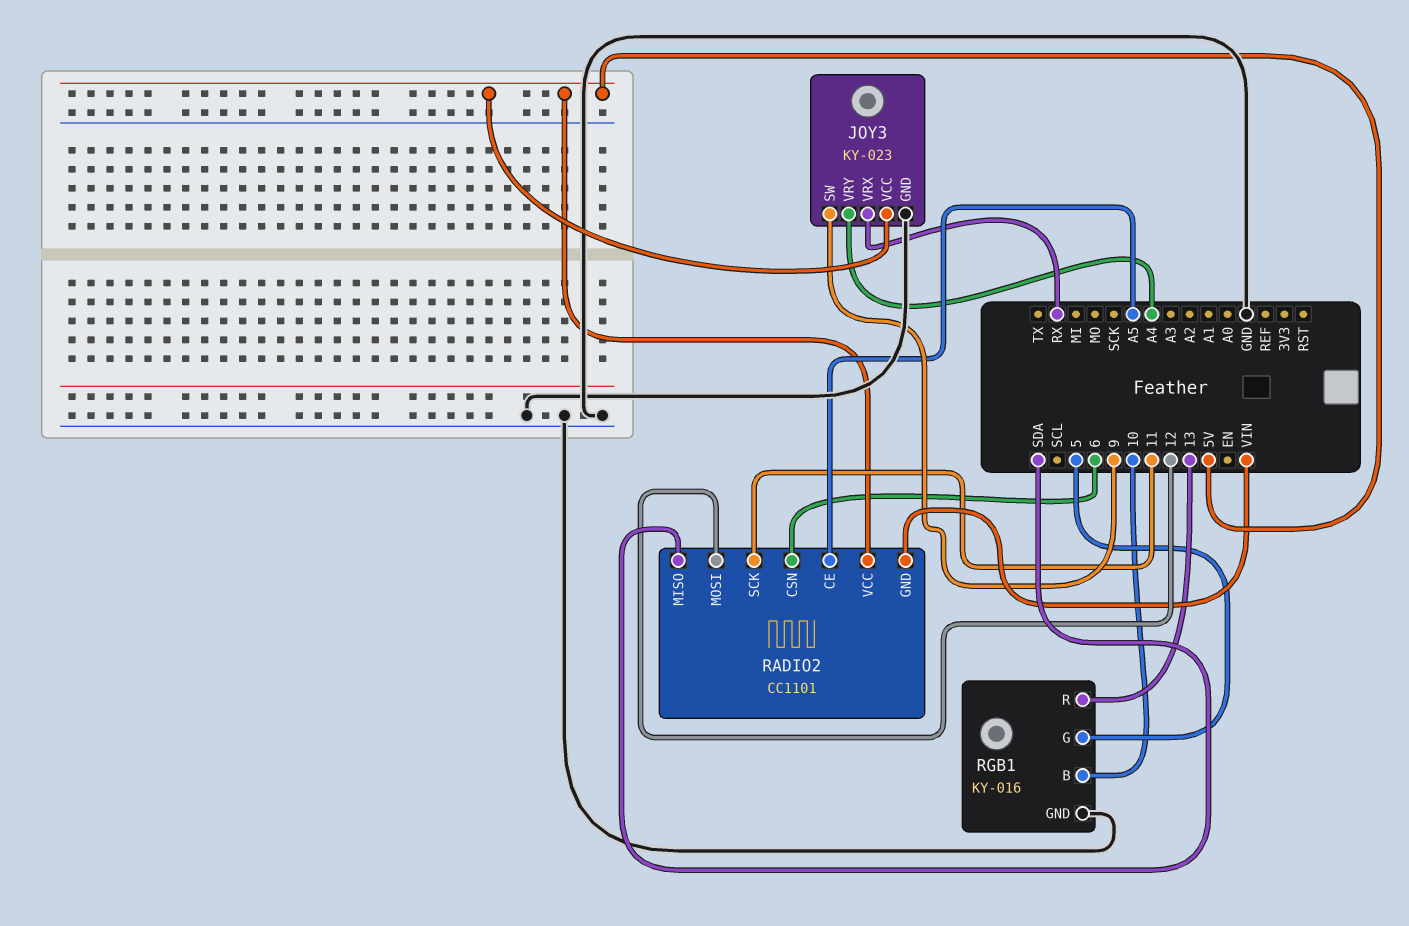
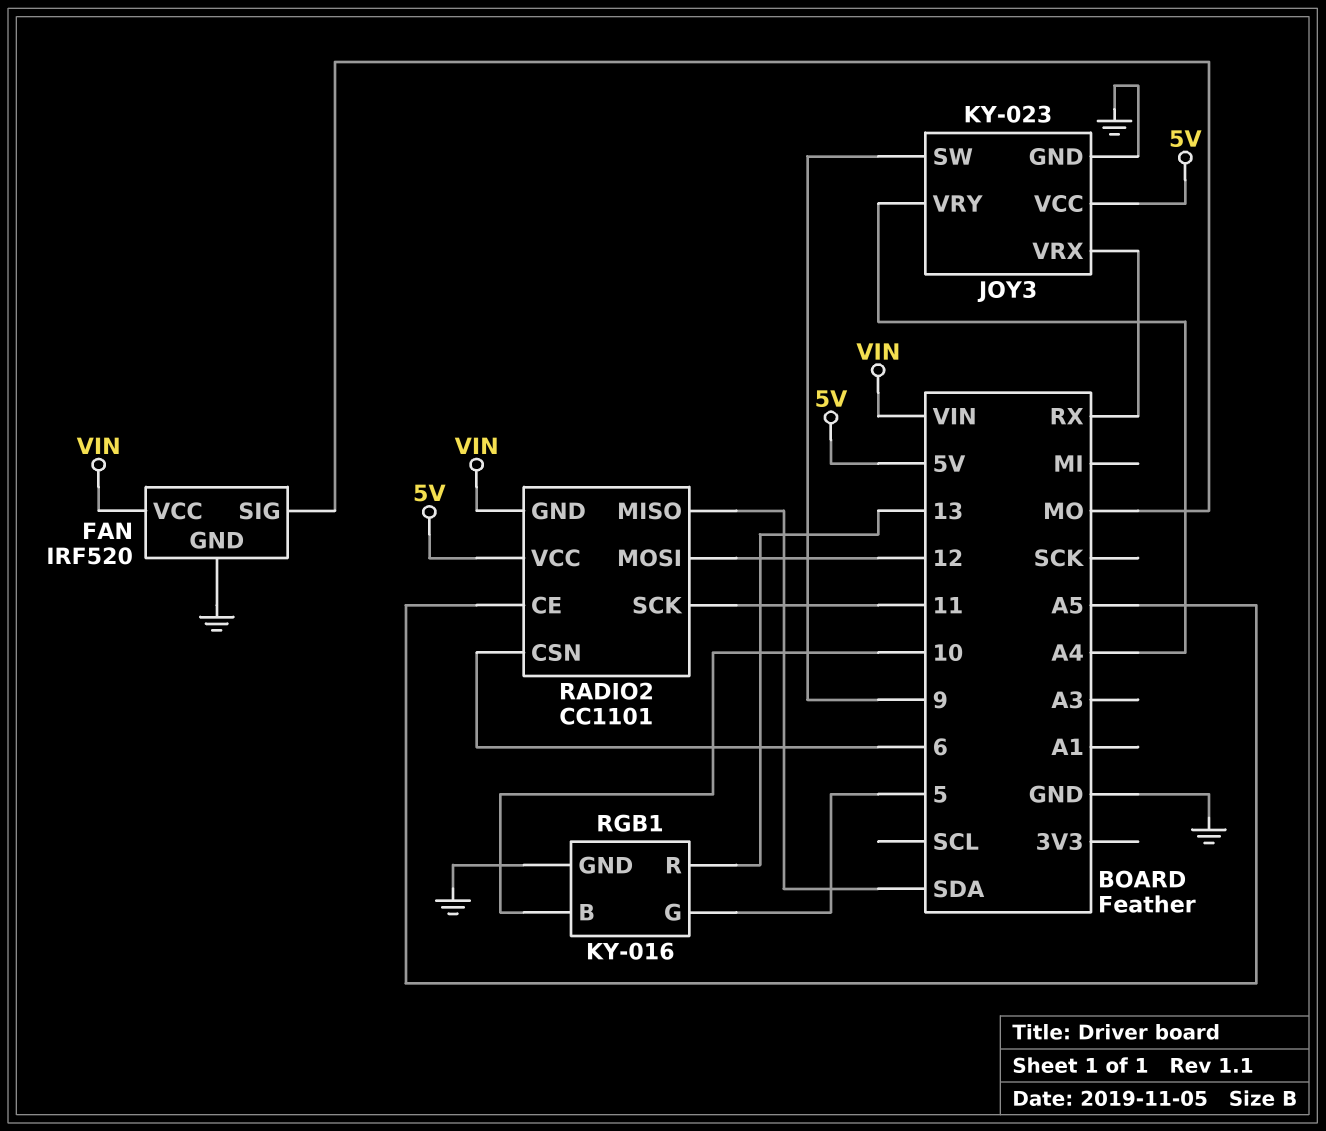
FAN: none -> IRF520
FAN pin GND: none -> GND
FAN pin SIG: none -> MO
FAN pin VCC: none -> VIN

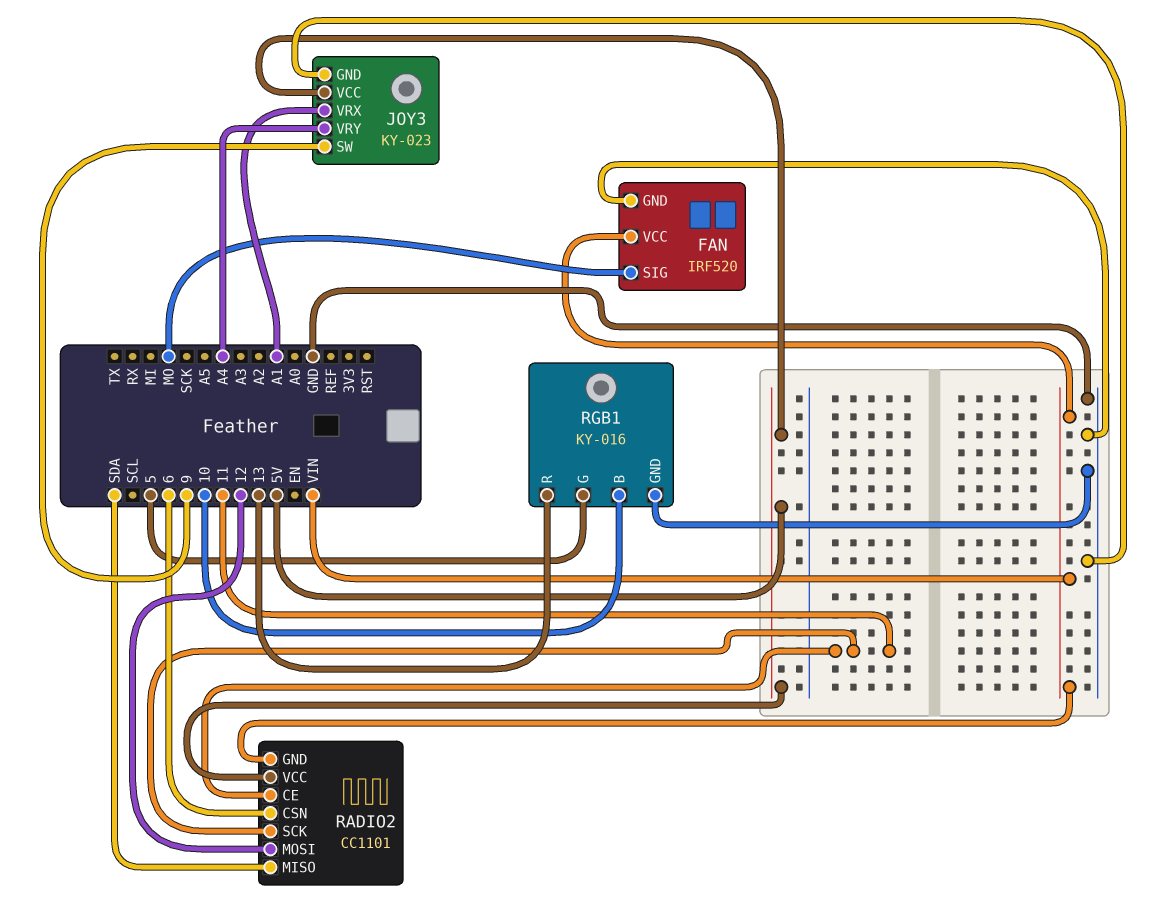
JOY3 pin VRX: RX -> A1
RADIO2 pin CE: A5 -> 11

